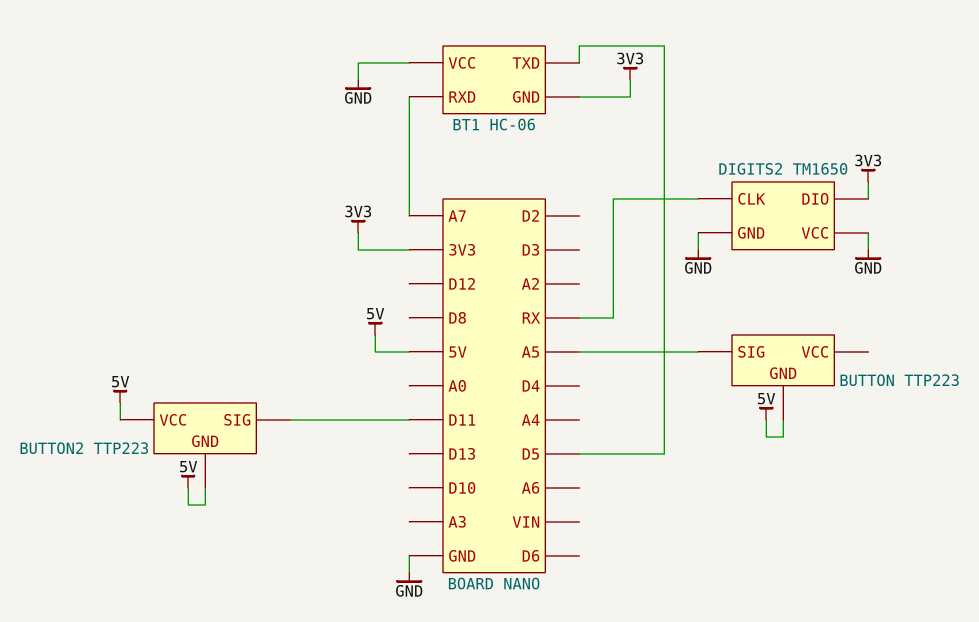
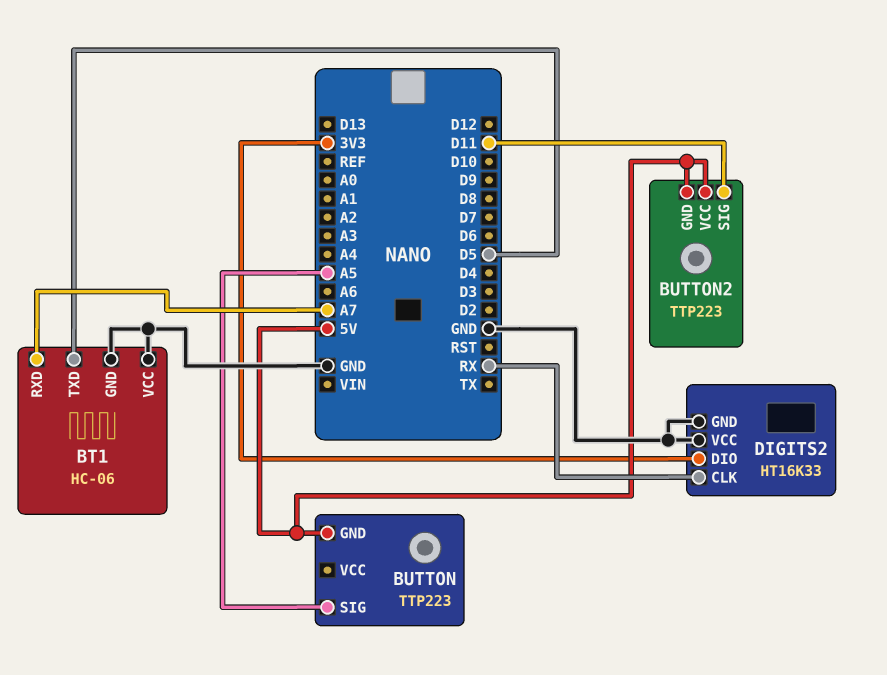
BT1 pin GND: 3V3 -> GND
DIGITS2: TM1650 -> HT16K33

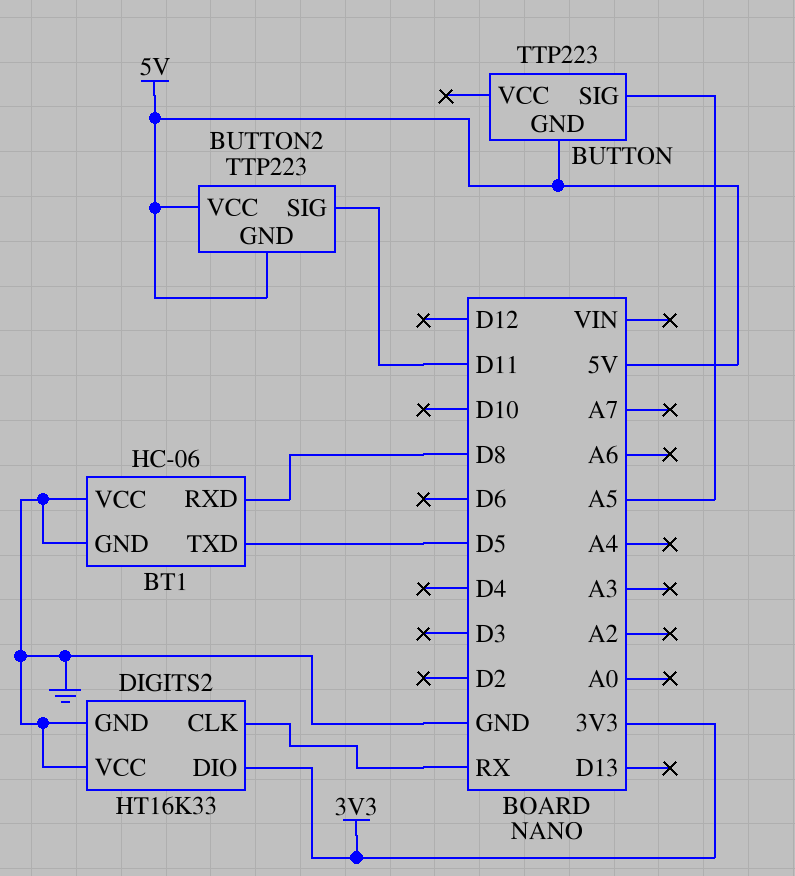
BT1 pin RXD: A7 -> D8

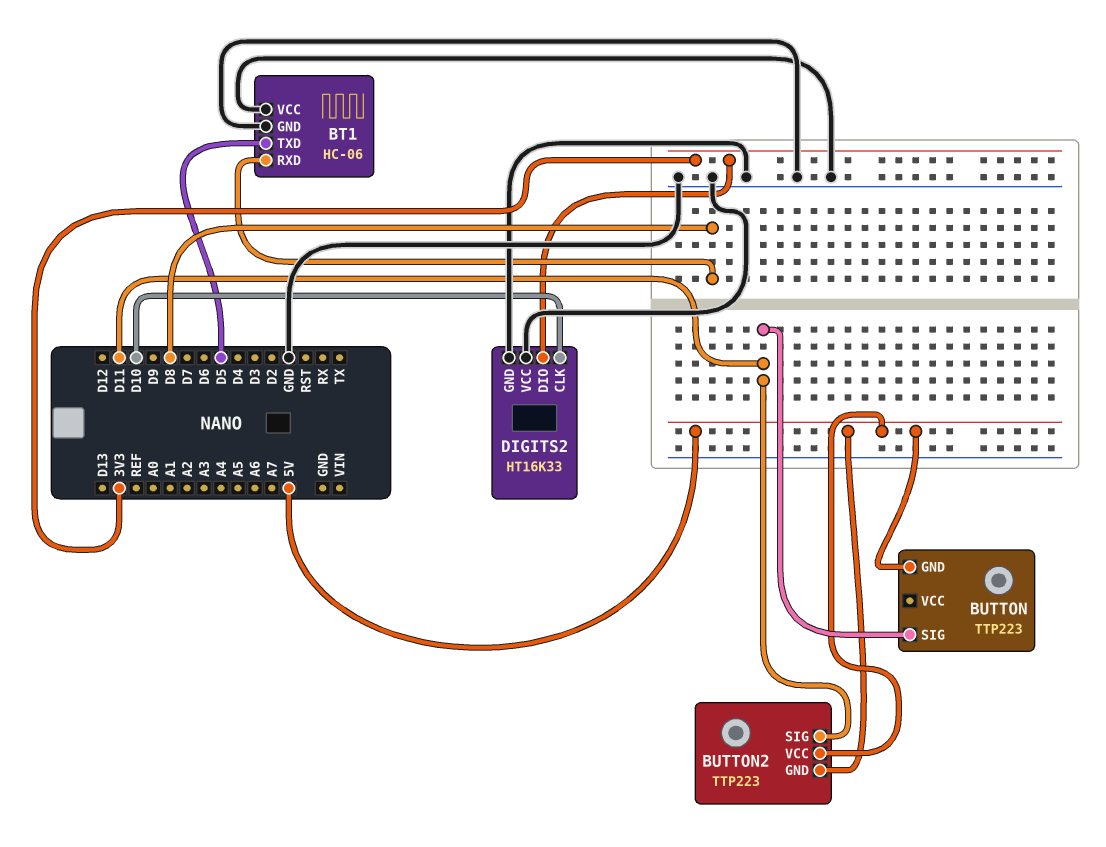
BUTTON pin SIG: A5 -> D11
DIGITS2 pin CLK: RX -> D10

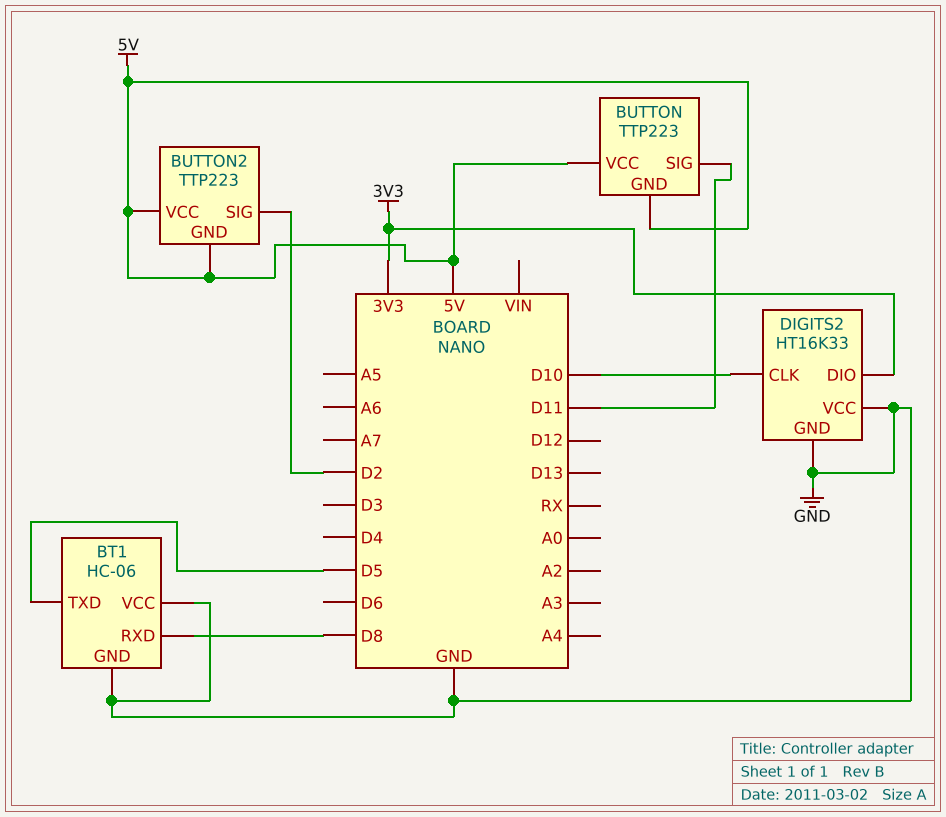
BUTTON pin VCC: none -> 5V
BUTTON2 pin SIG: D11 -> D2

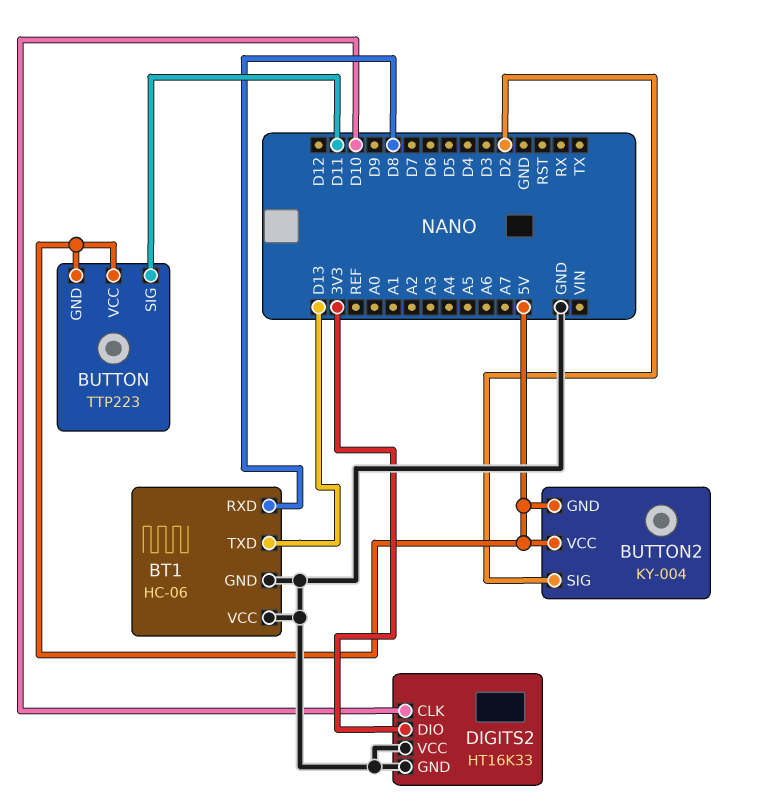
BT1 pin TXD: D5 -> D13
BUTTON2: TTP223 -> KY-004

